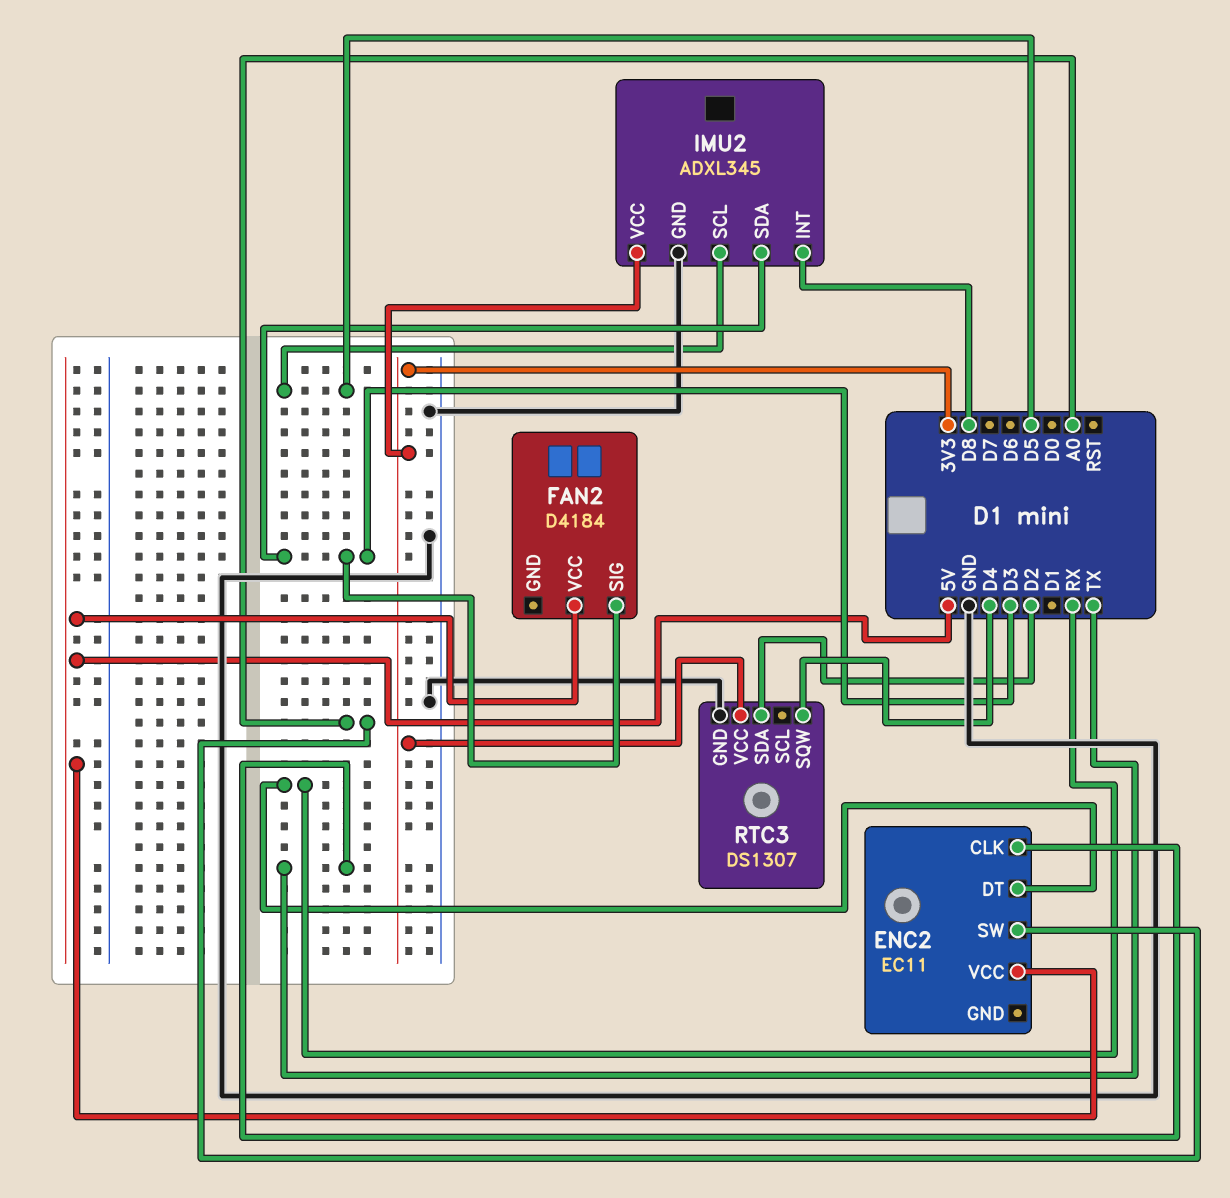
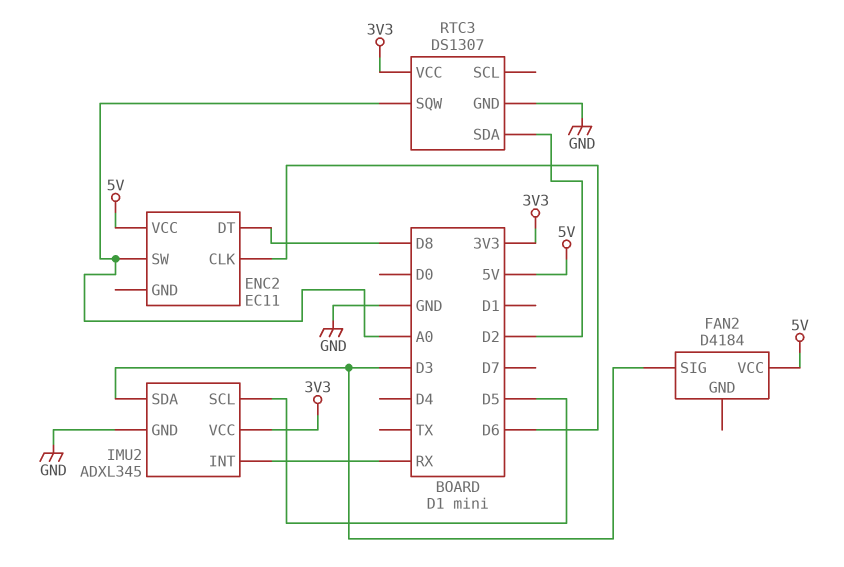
ENC2 pin CLK: TX -> D6
ENC2 pin DT: RX -> D8
IMU2 pin INT: D8 -> RX
RTC3 pin SQW: D4 -> A0

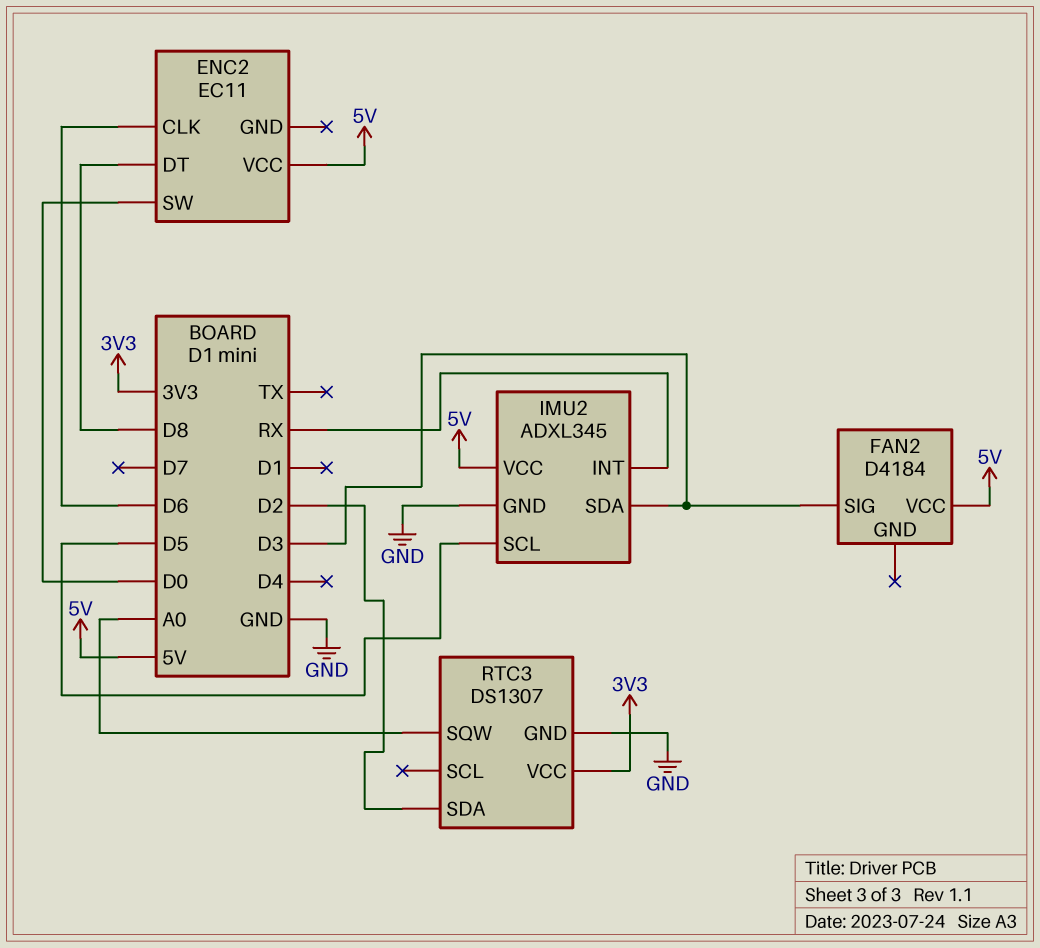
ENC2 pin SW: A0 -> D0
IMU2 pin VCC: 3V3 -> 5V

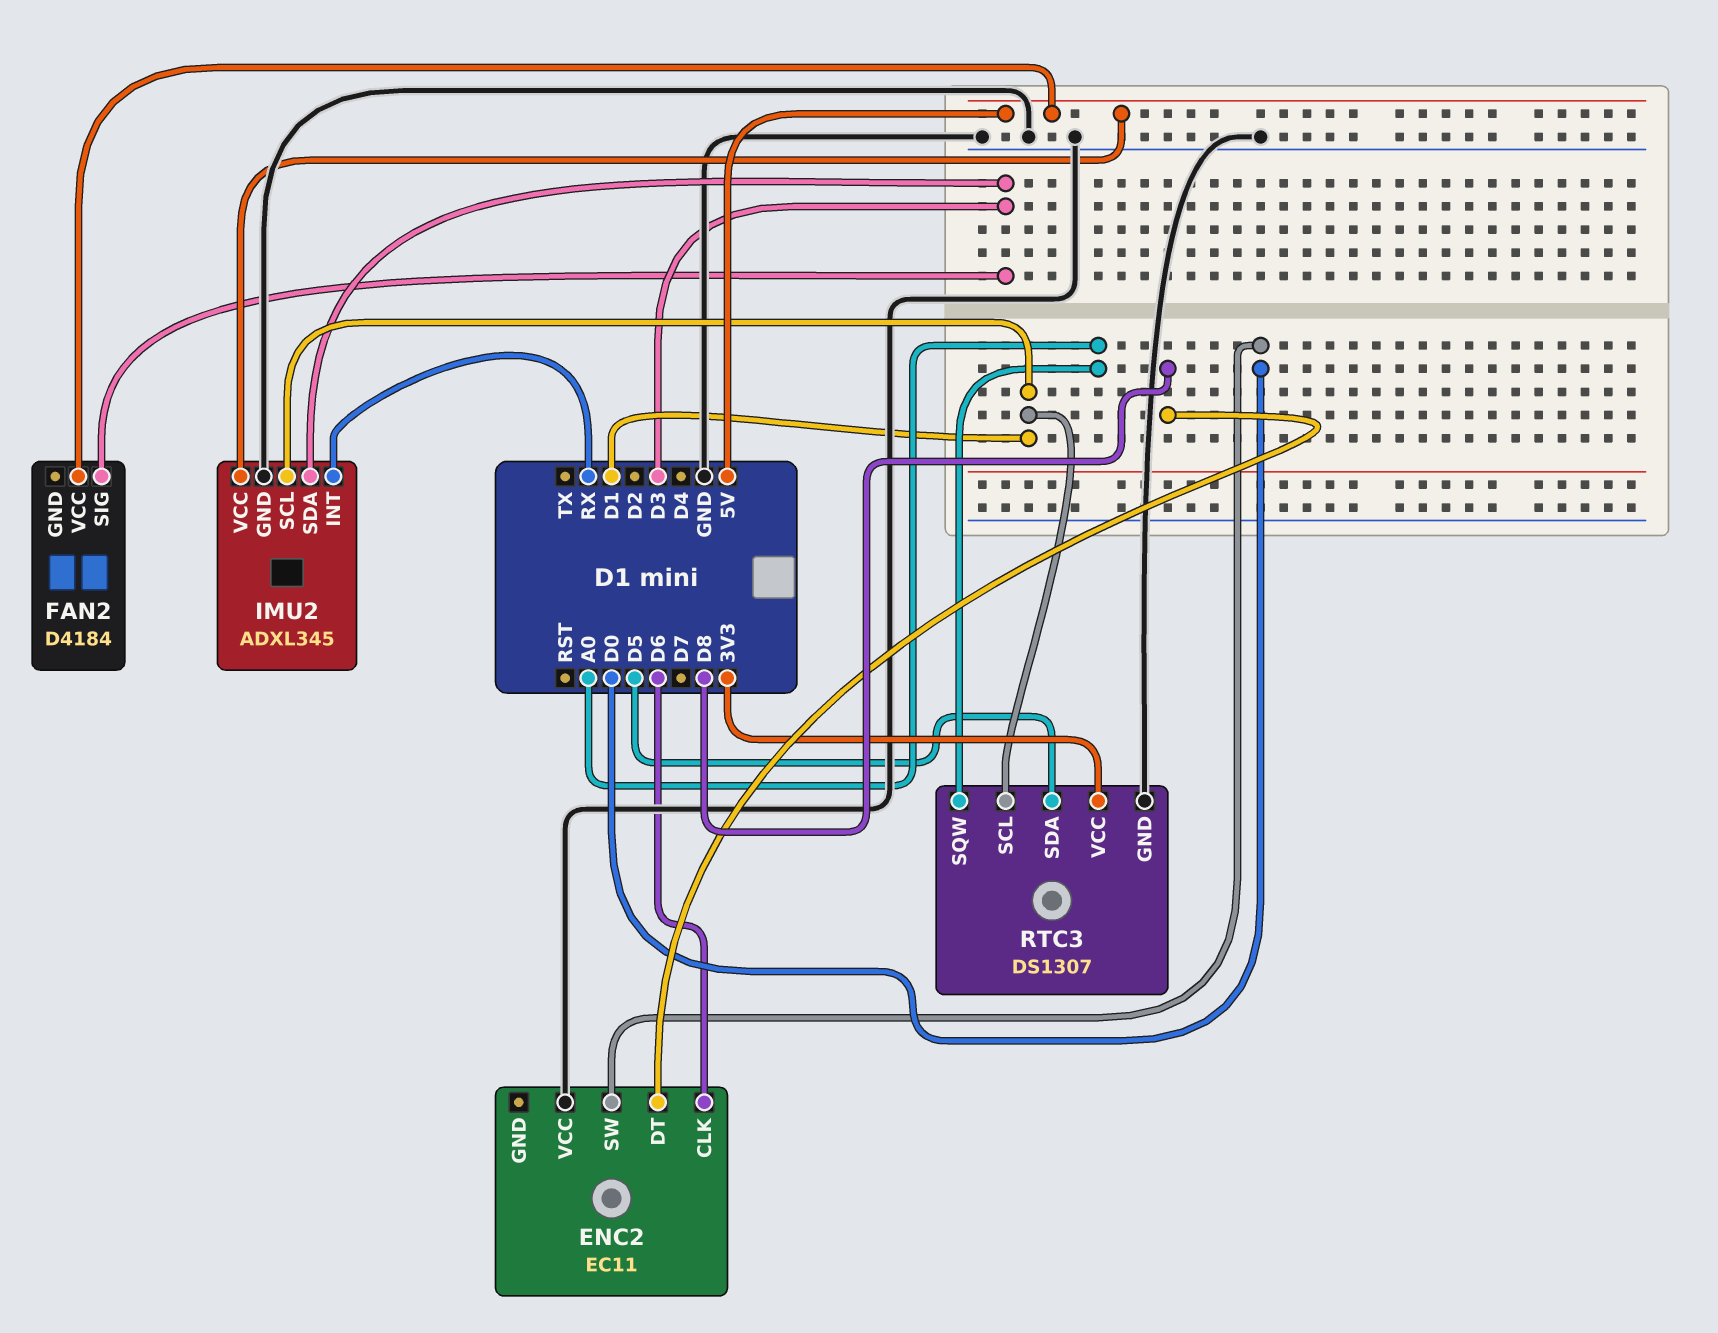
ENC2 pin VCC: 5V -> GND
IMU2 pin SCL: D5 -> D1
RTC3 pin SCL: none -> D1
RTC3 pin SDA: D2 -> D5

